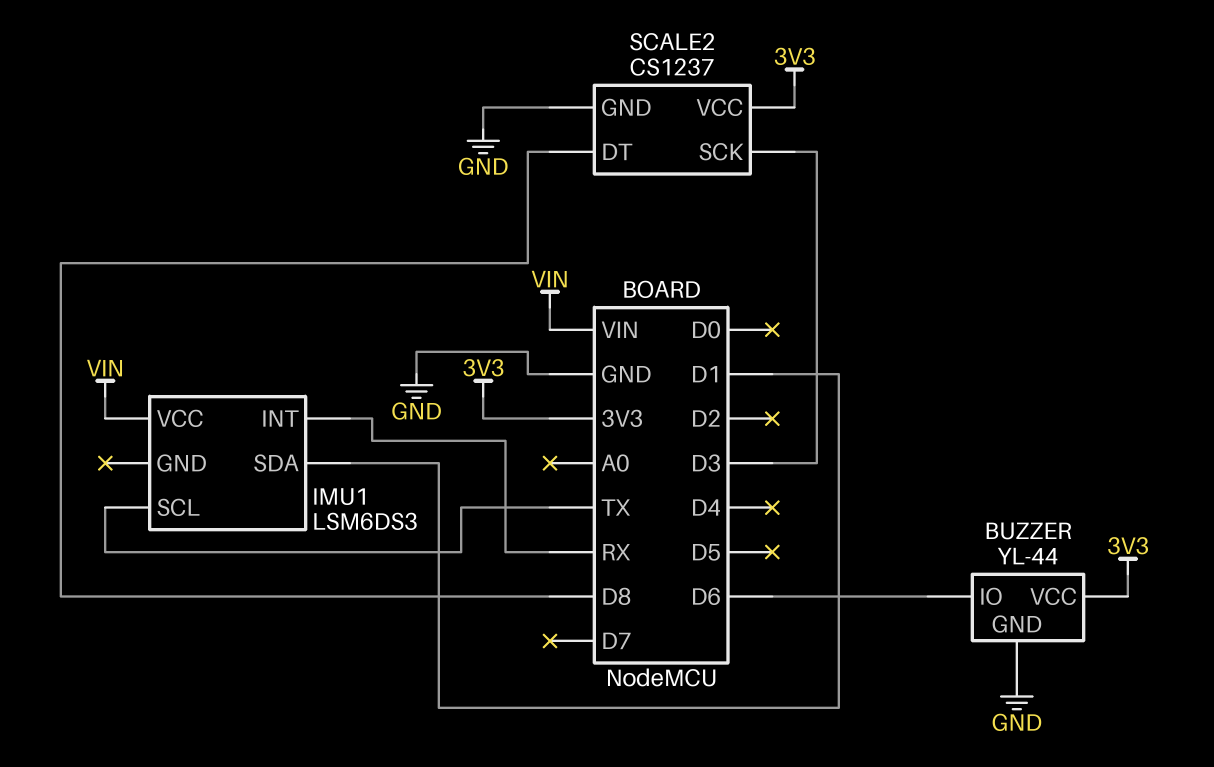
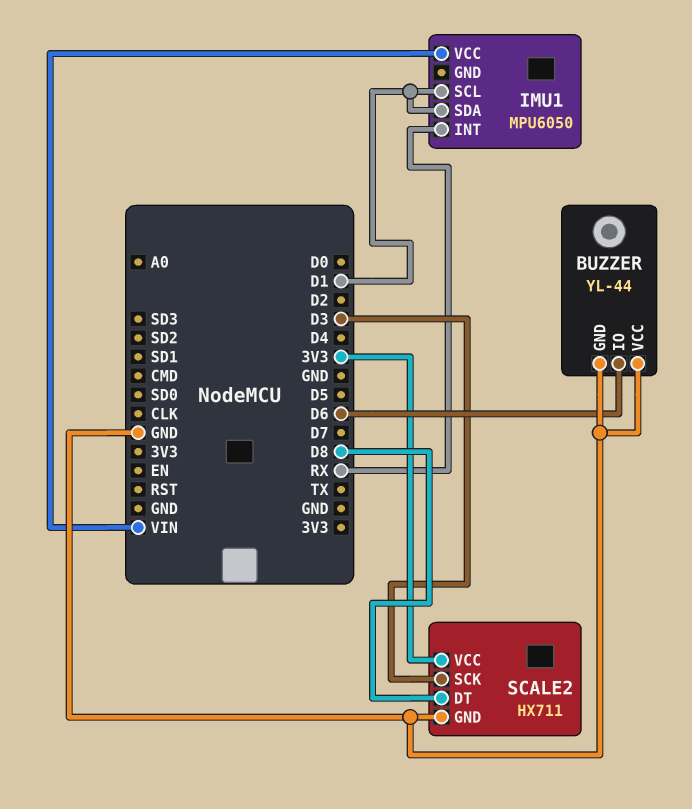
BUZZER pin VCC: 3V3 -> GND
IMU1: LSM6DS3 -> MPU6050
IMU1 pin SCL: TX -> D1
SCALE2: CS1237 -> HX711

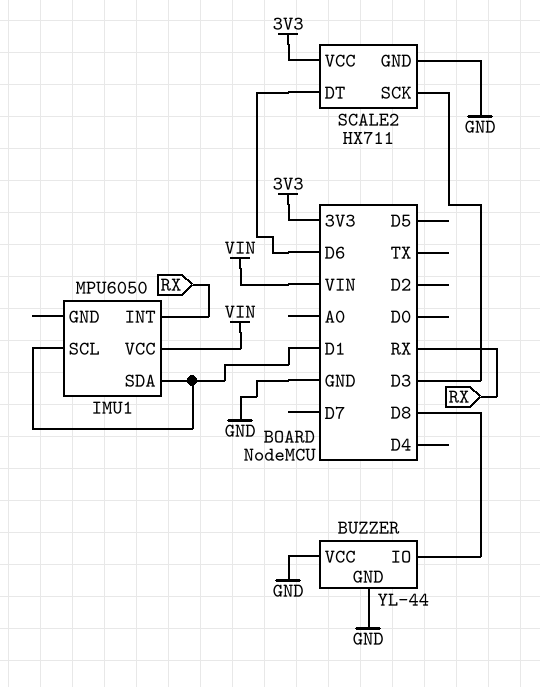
BUZZER pin IO: D6 -> D8
SCALE2 pin DT: D8 -> D6

